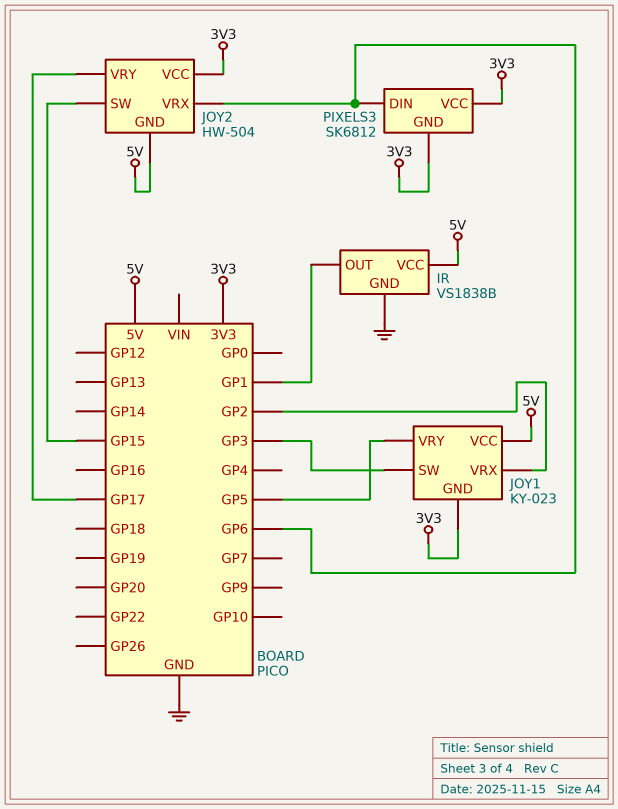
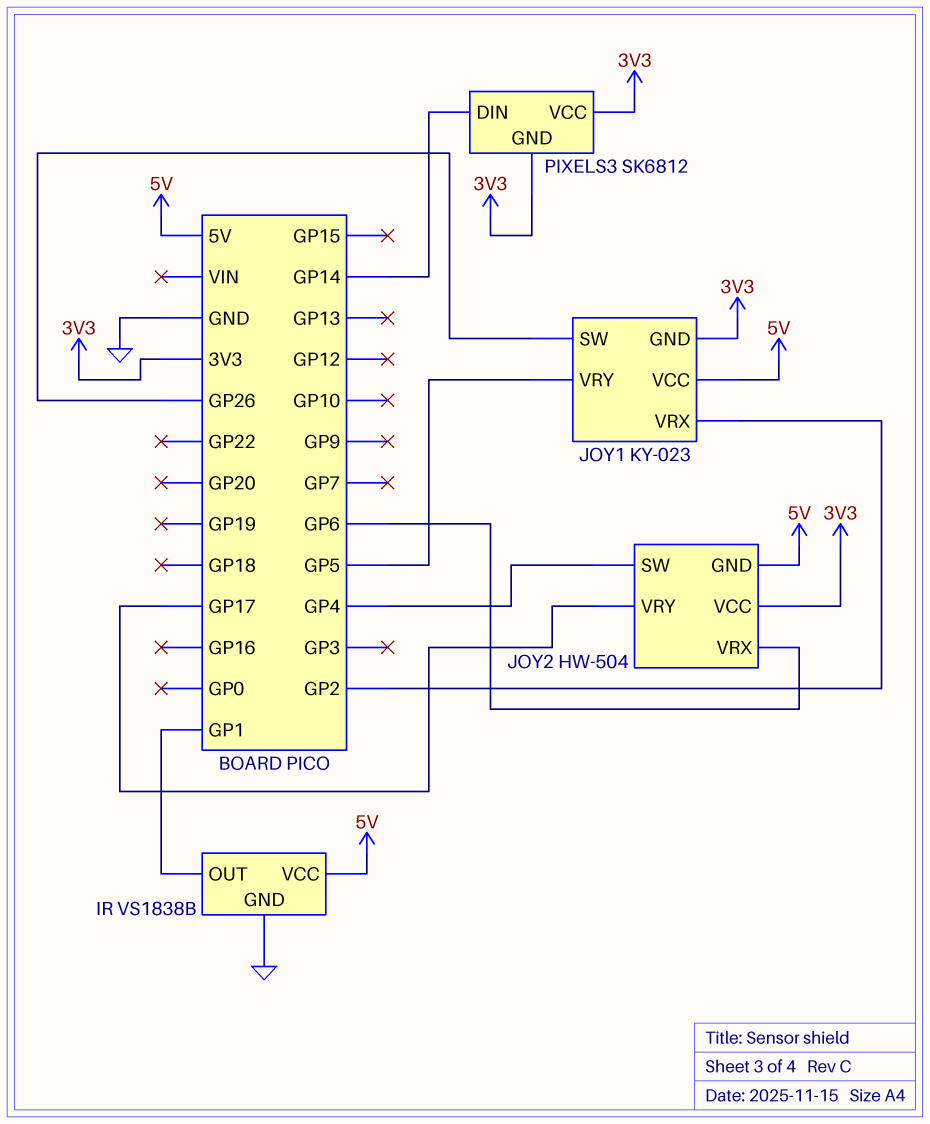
JOY1 pin SW: GP3 -> GP26
JOY2 pin SW: GP15 -> GP4
PIXELS3 pin DIN: GP6 -> GP14

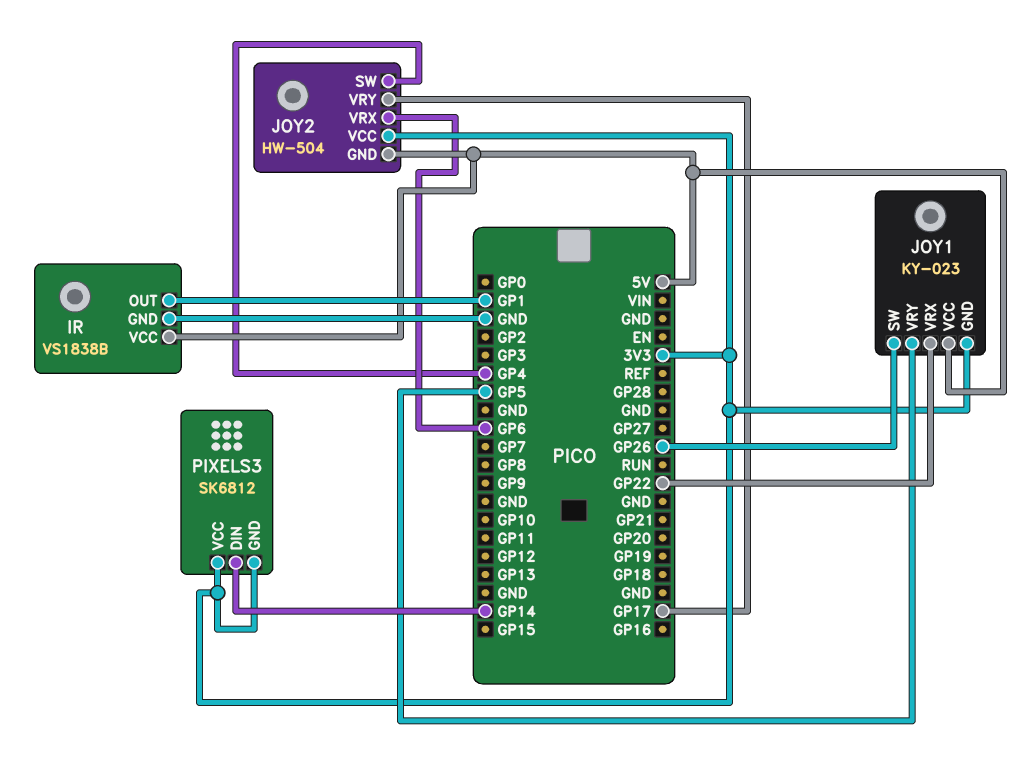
JOY1 pin VRX: GP2 -> GP22

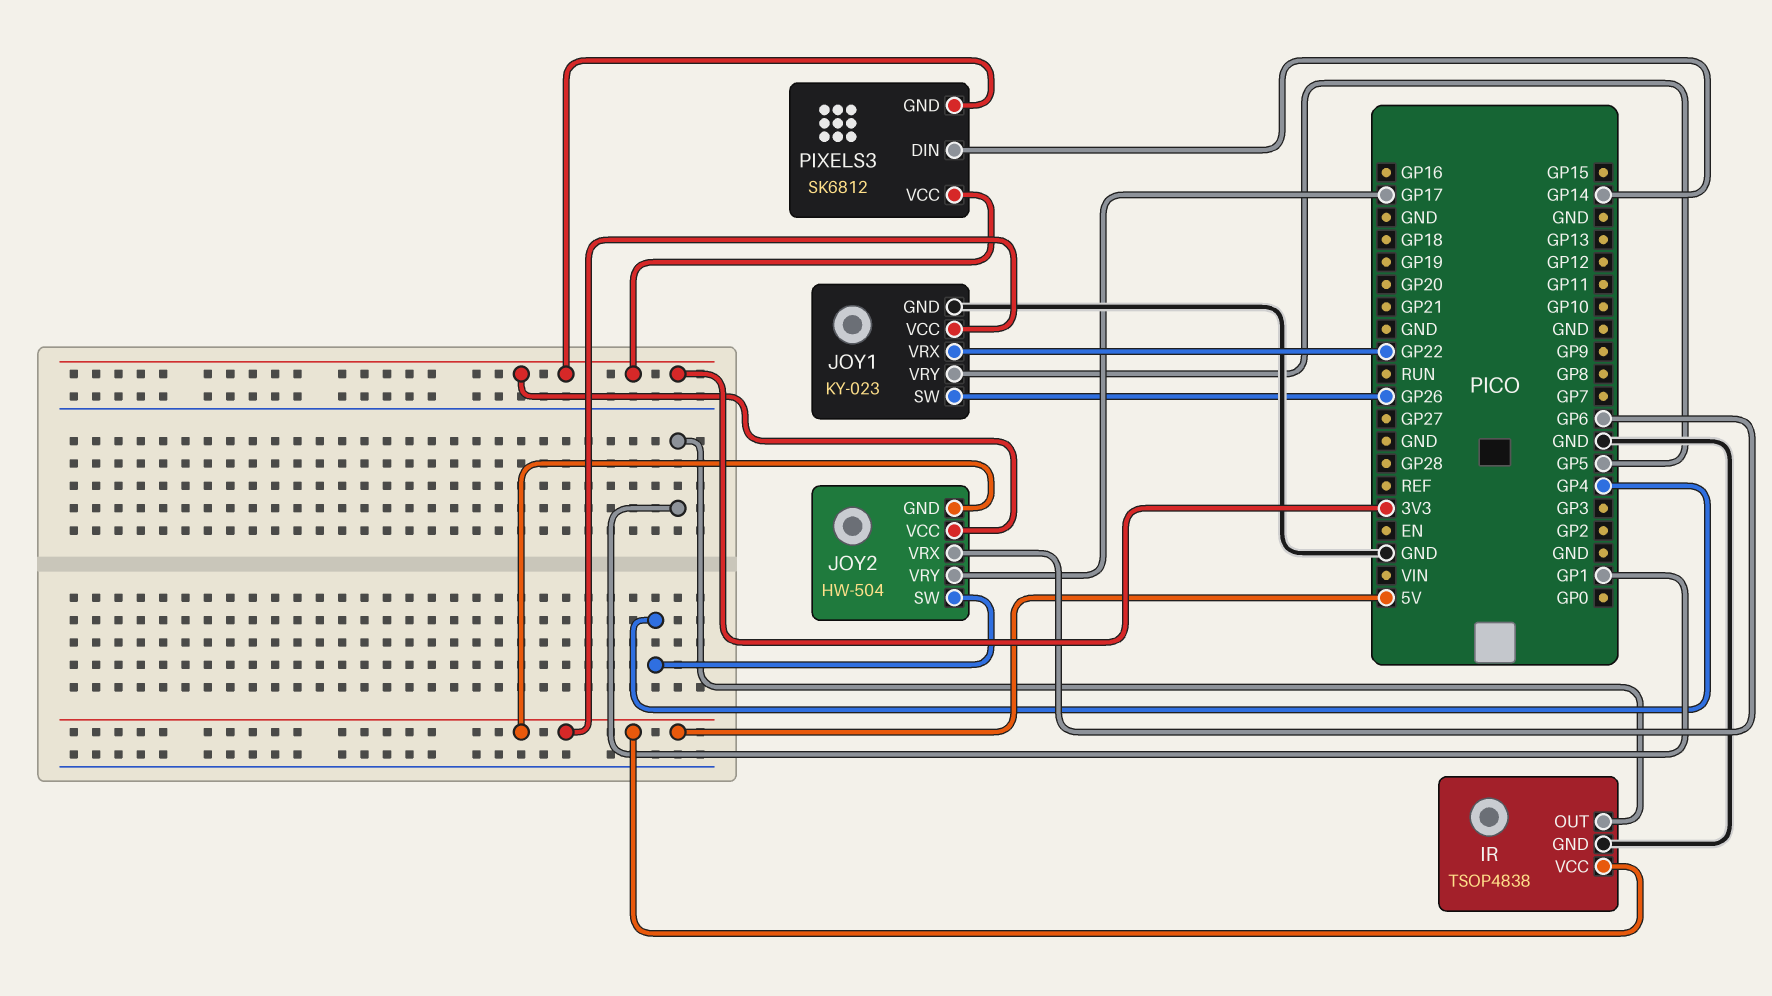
IR: VS1838B -> TSOP4838
JOY1 pin GND: 3V3 -> GND

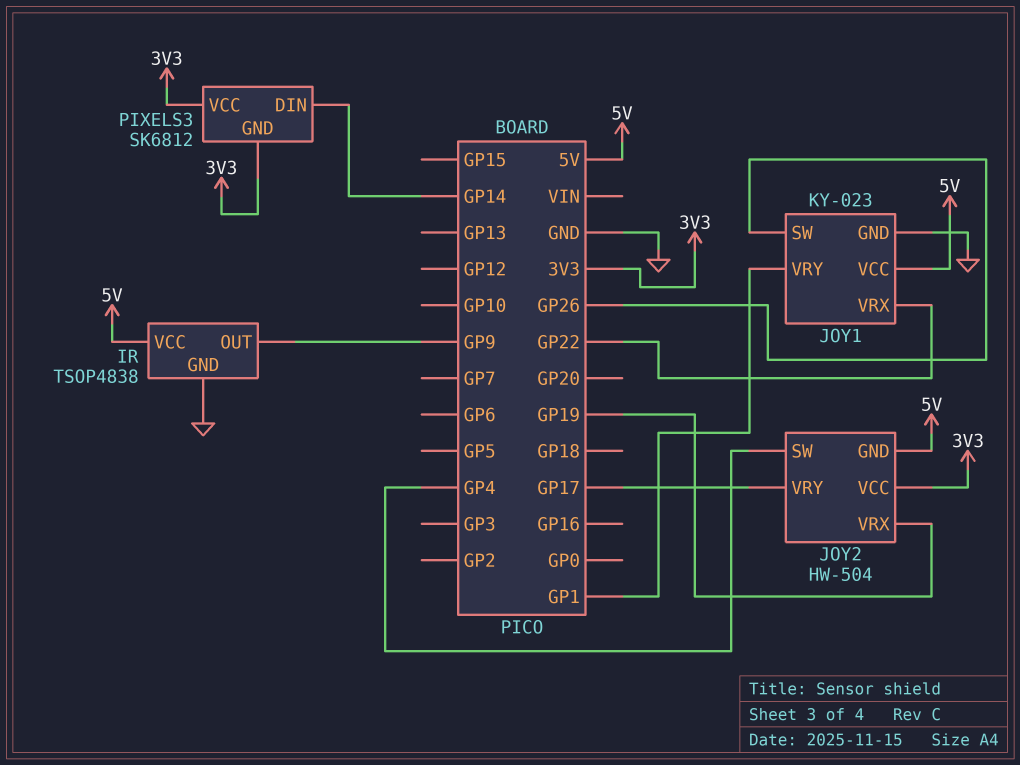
IR pin OUT: GP1 -> GP9
JOY1 pin VRY: GP5 -> GP1
JOY2 pin VRX: GP6 -> GP19

